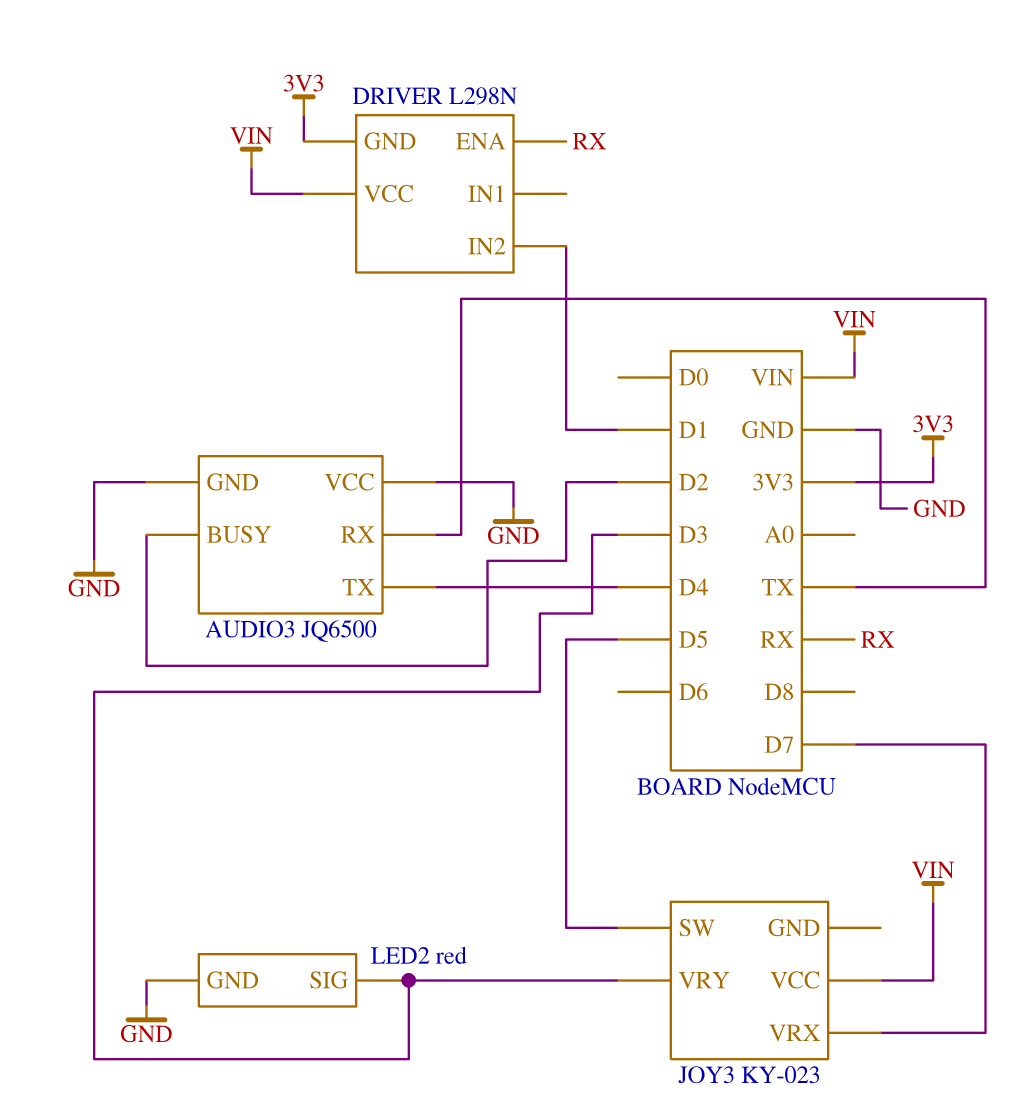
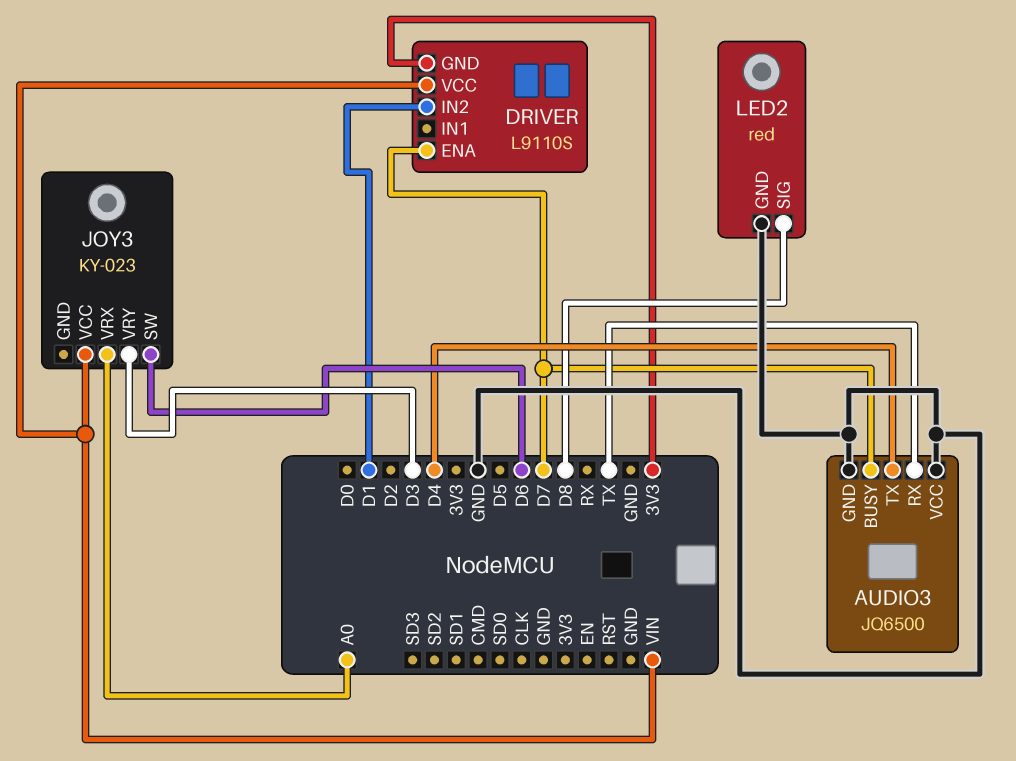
AUDIO3 pin BUSY: D2 -> D7
DRIVER: L298N -> L9110S
DRIVER pin ENA: RX -> D7
JOY3 pin SW: D5 -> D6
JOY3 pin VRX: D7 -> A0
LED2 pin SIG: D3 -> D8

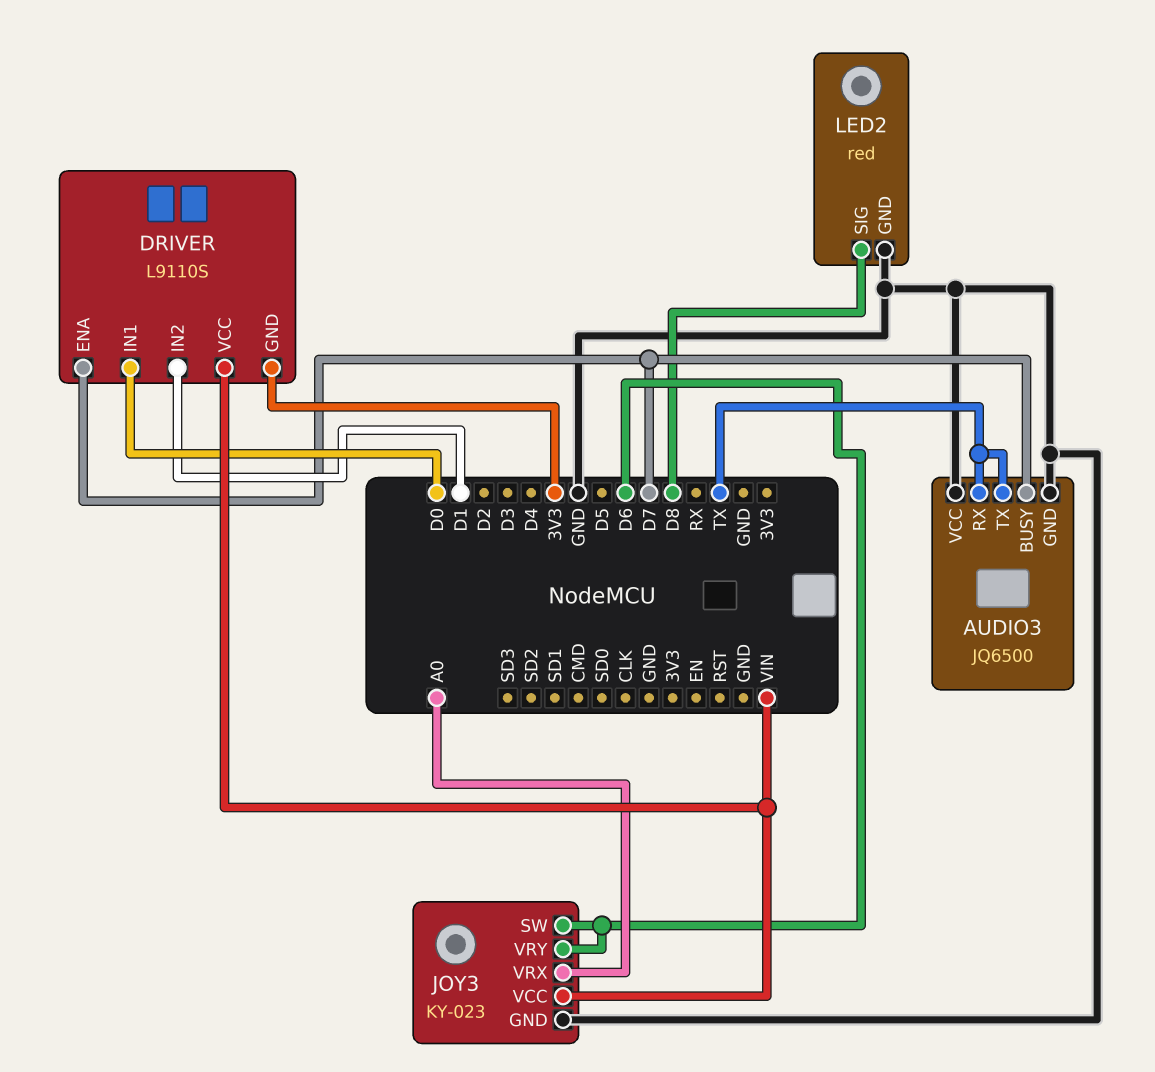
AUDIO3 pin TX: D4 -> TX
DRIVER pin IN1: none -> D0
JOY3 pin GND: none -> GND
JOY3 pin VRY: D3 -> D6

